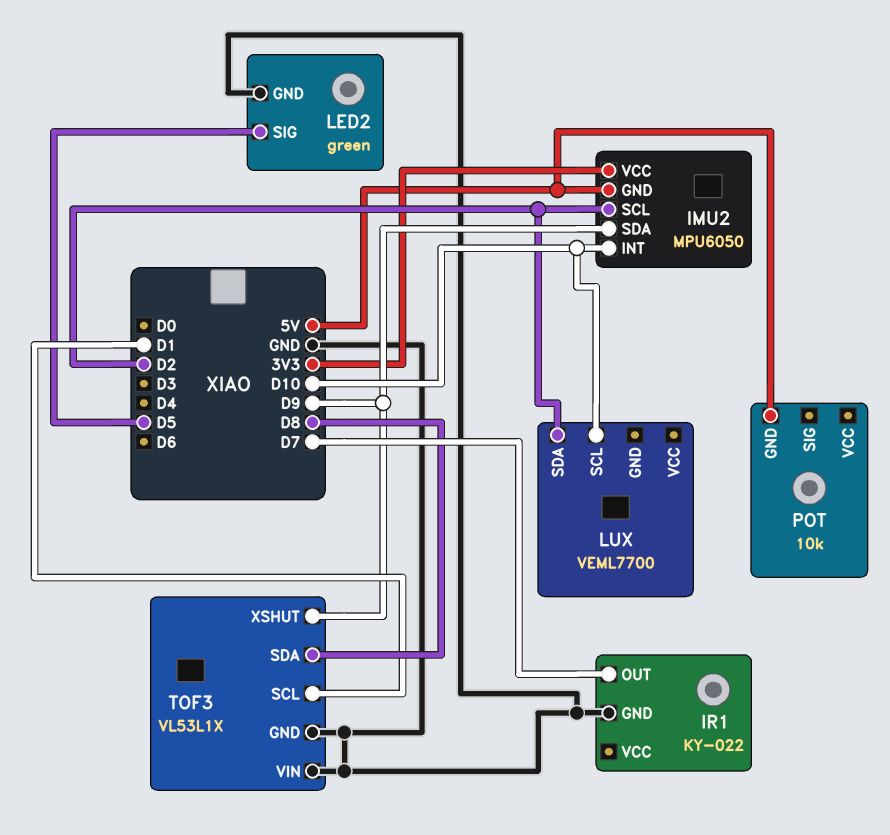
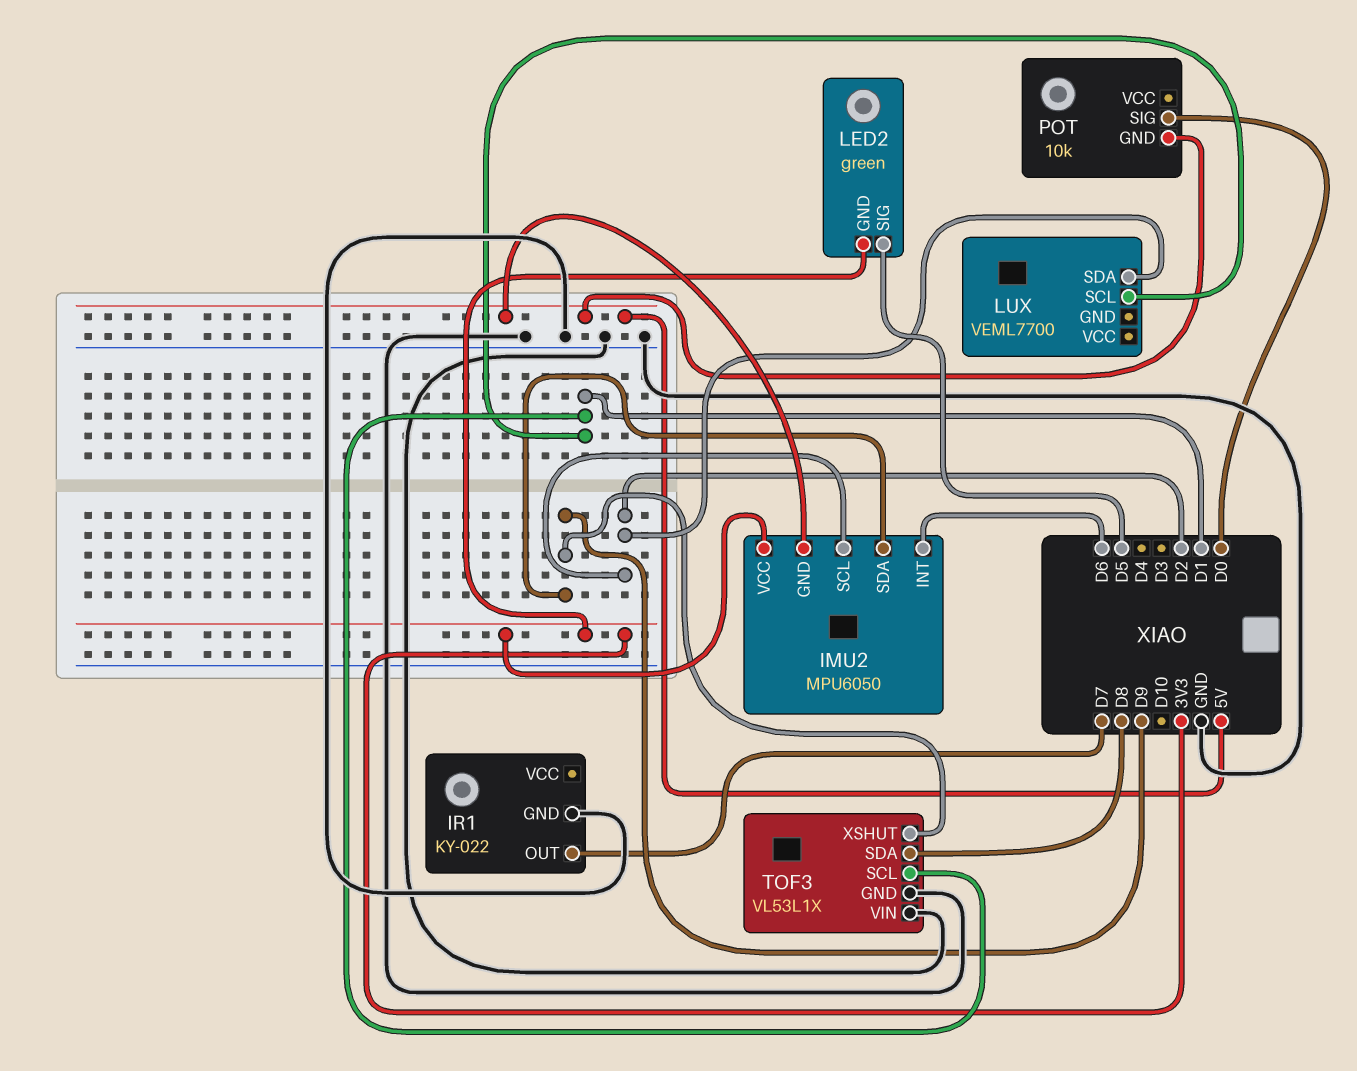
IMU2 pin INT: D10 -> D6
LED2 pin GND: GND -> 3V3
LUX pin SCL: D10 -> D1
POT pin SIG: none -> D0

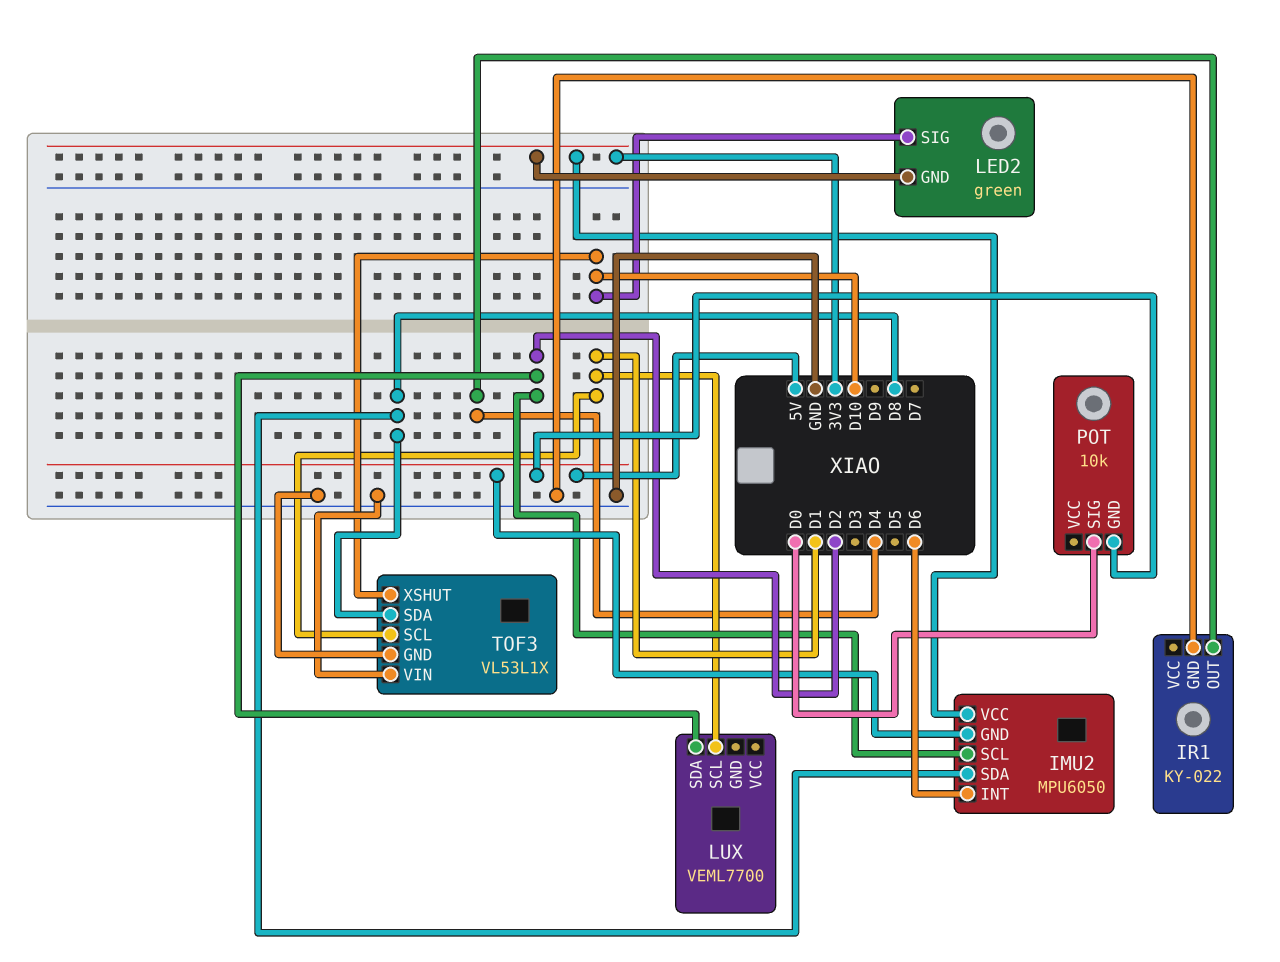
IMU2 pin SDA: D9 -> D8
IR1 pin OUT: D7 -> D4
LED2 pin SIG: D5 -> D10
TOF3 pin XSHUT: D9 -> D10

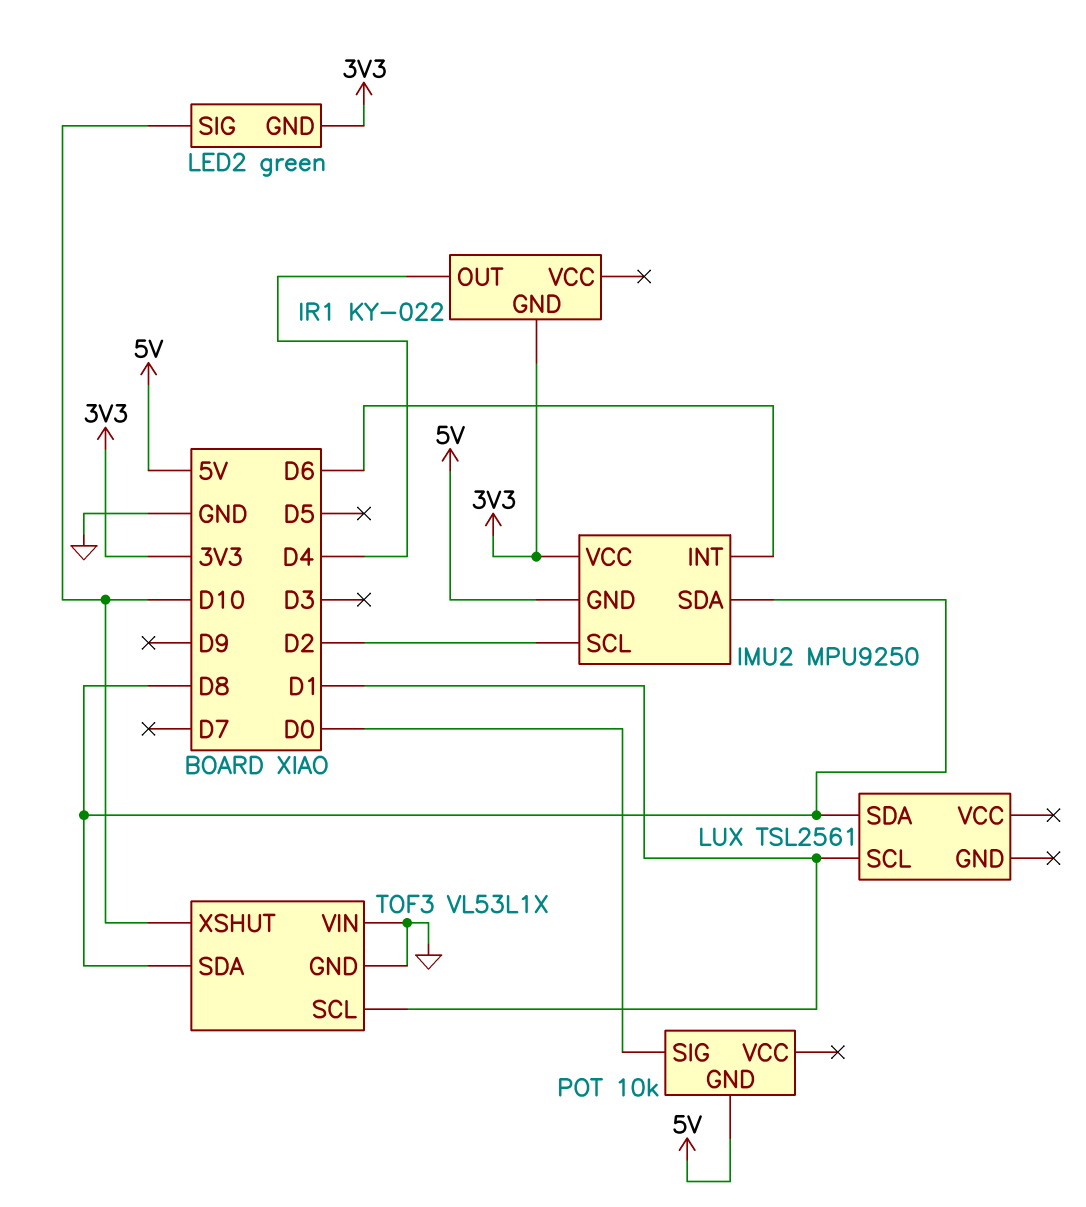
IMU2: MPU6050 -> MPU9250
IR1 pin GND: GND -> 3V3
LUX: VEML7700 -> TSL2561
LUX pin SDA: D2 -> D8

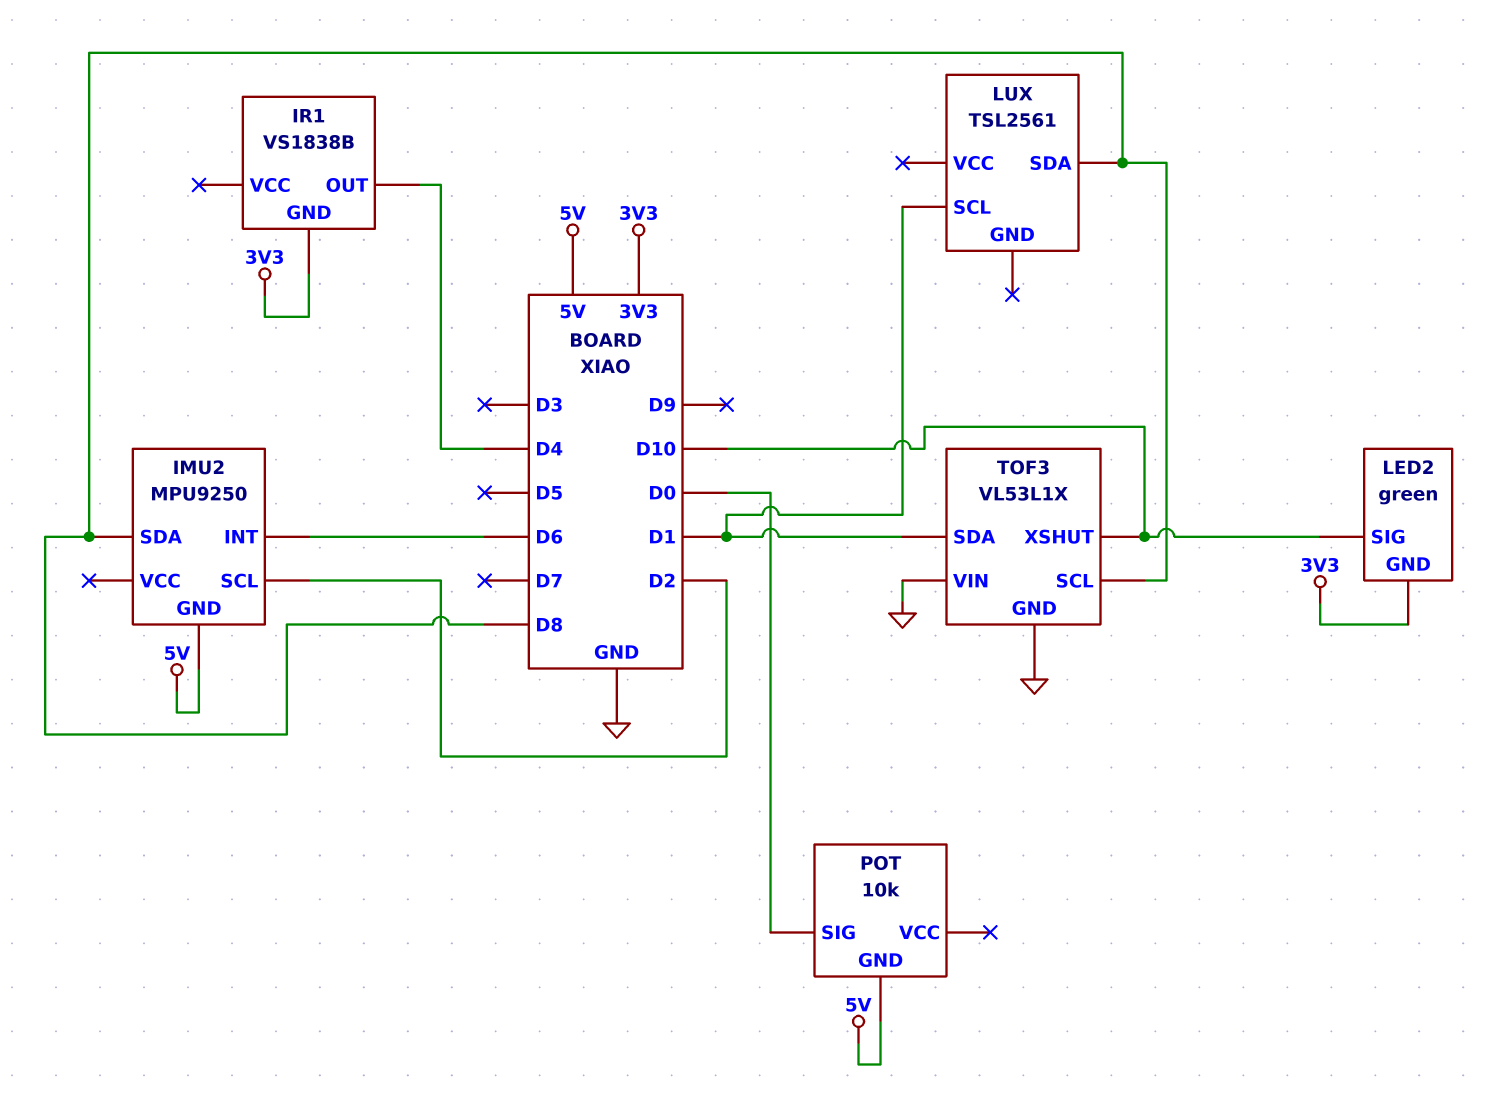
IMU2 pin VCC: 3V3 -> none
IR1: KY-022 -> VS1838B
TOF3 pin SCL: D1 -> D8
TOF3 pin SDA: D8 -> D1

